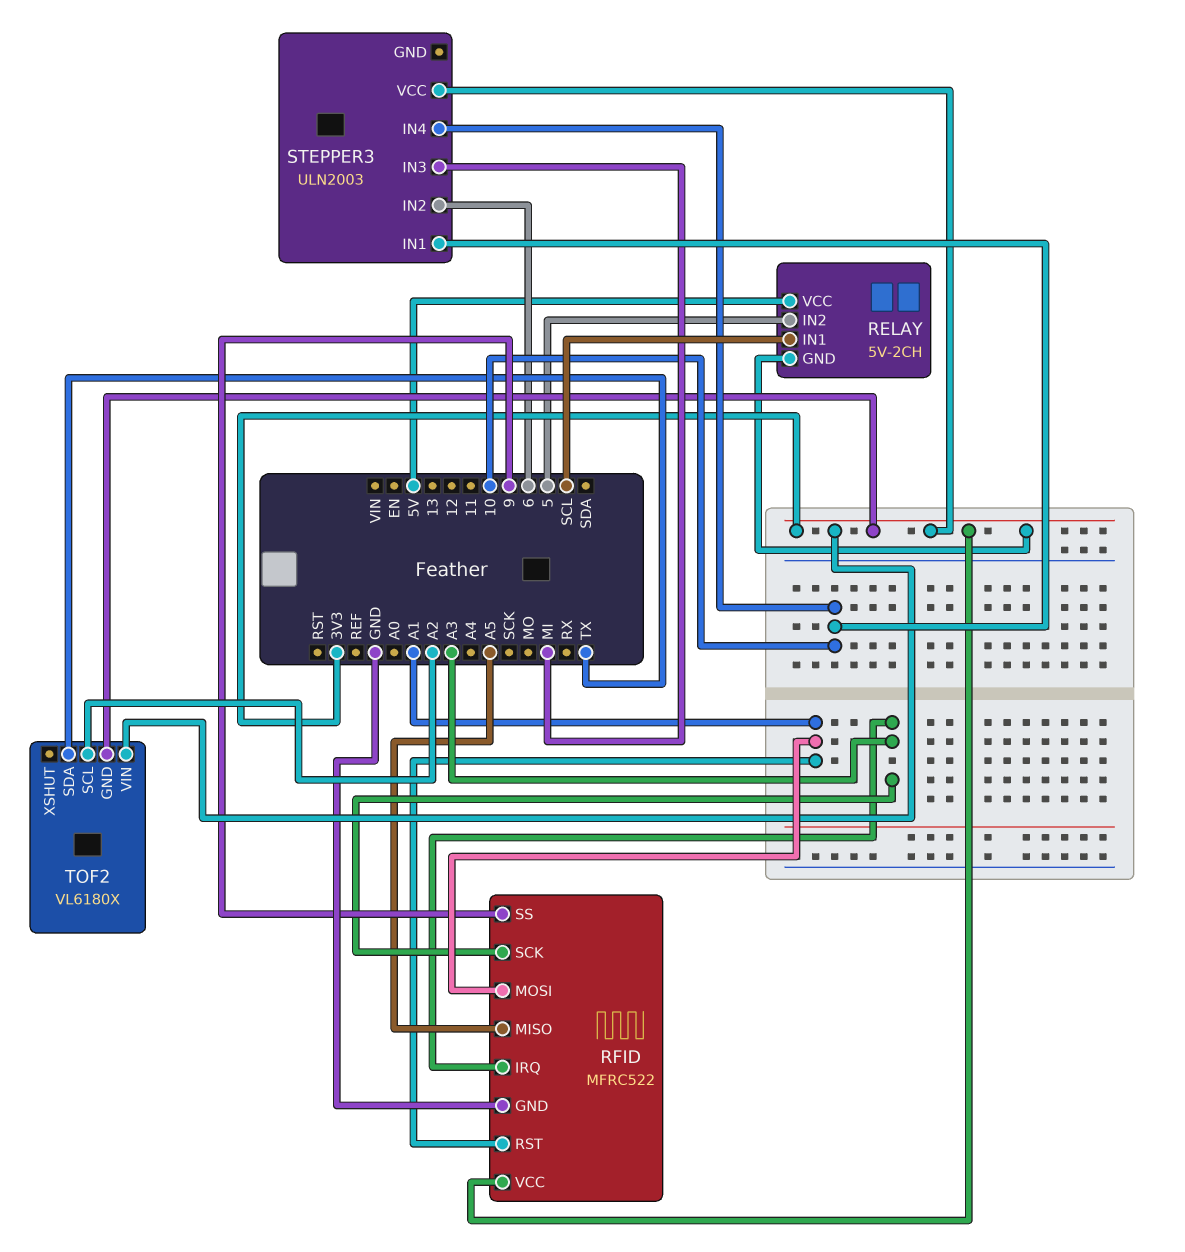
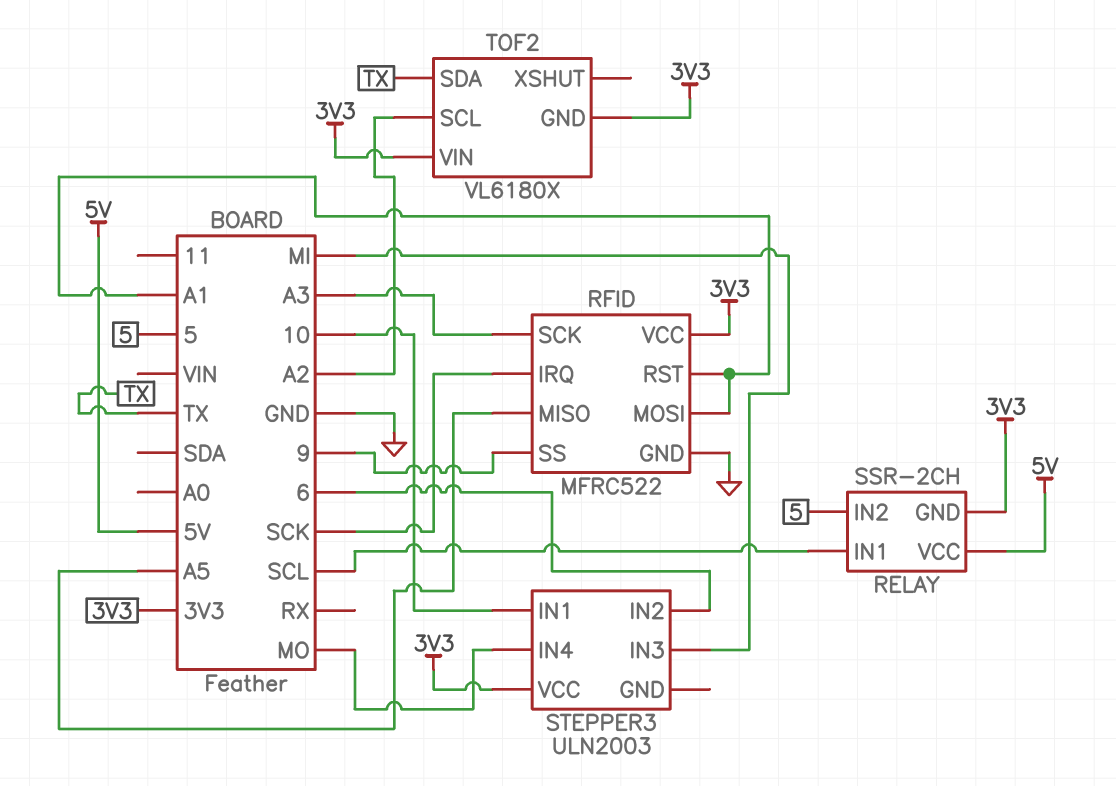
RELAY: 5V-2CH -> SSR-2CH
RFID pin IRQ: A3 -> SCK
STEPPER3 pin IN4: 10 -> MO

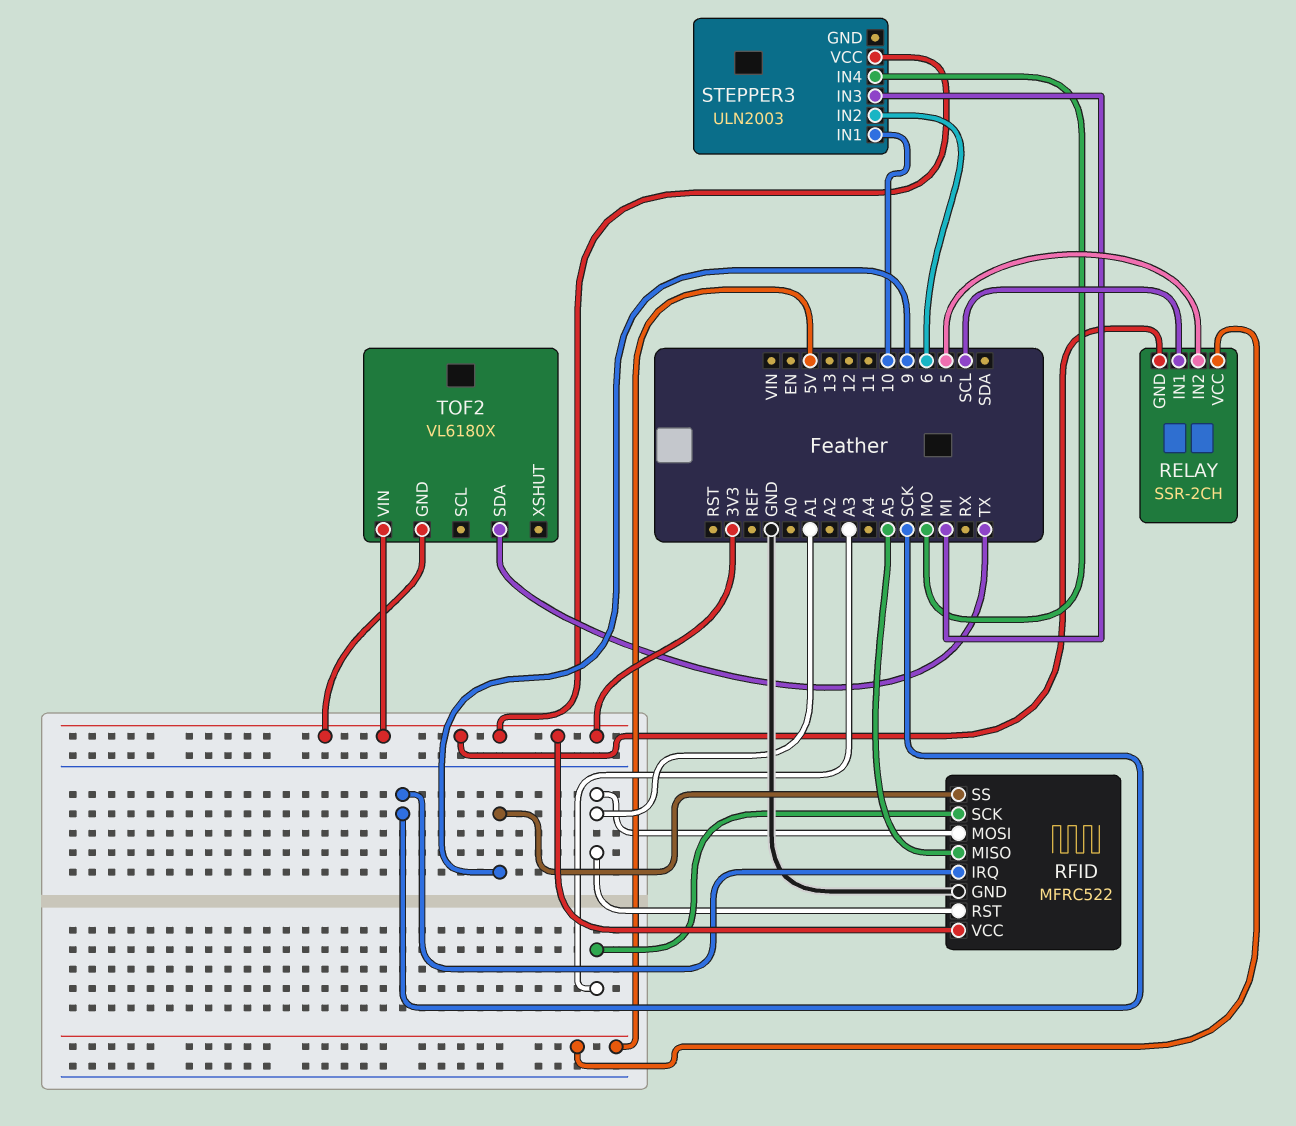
TOF2 pin SCL: A2 -> none

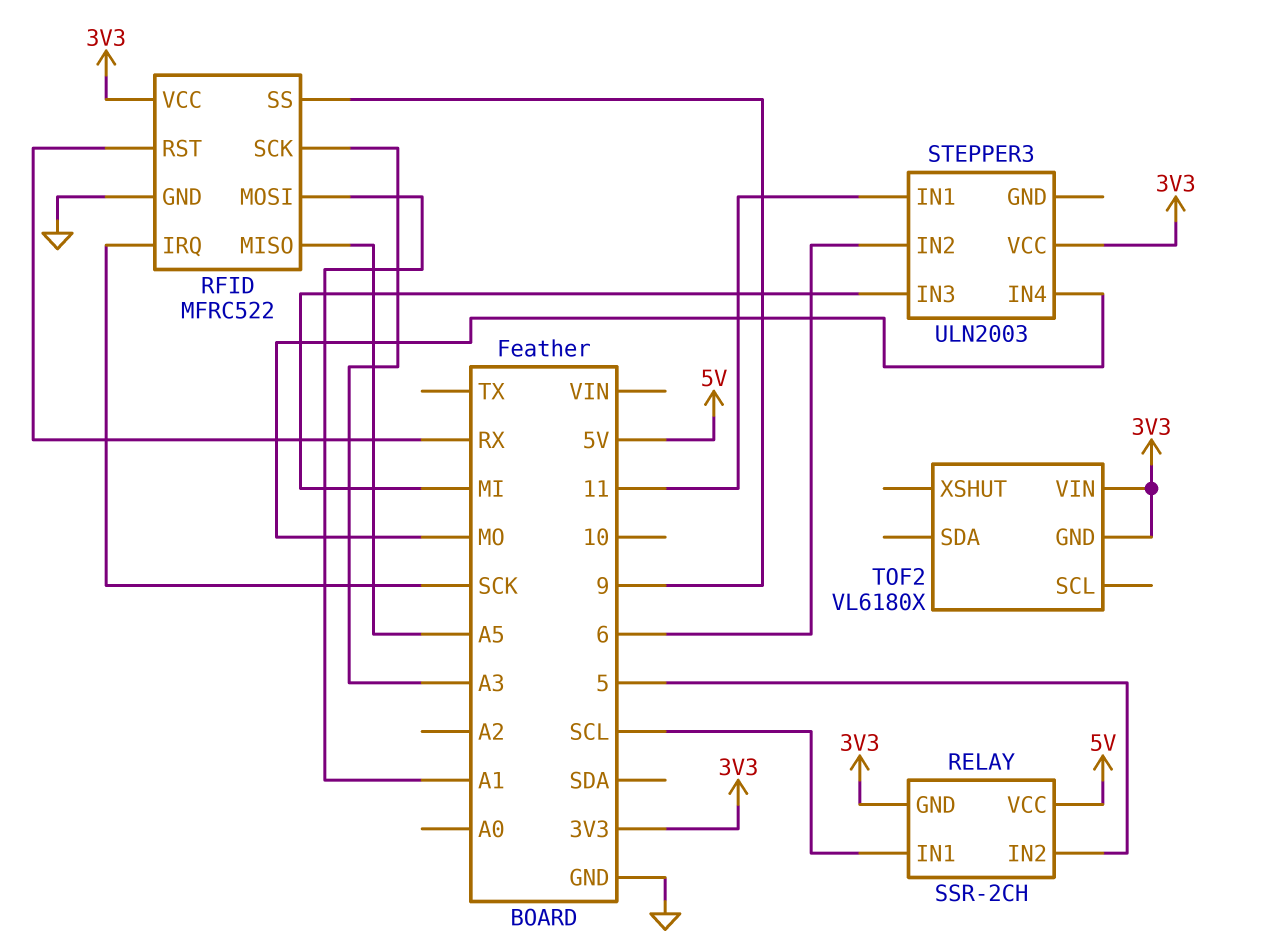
RFID pin RST: A1 -> RX
STEPPER3 pin IN1: 10 -> 11
TOF2 pin SDA: TX -> none

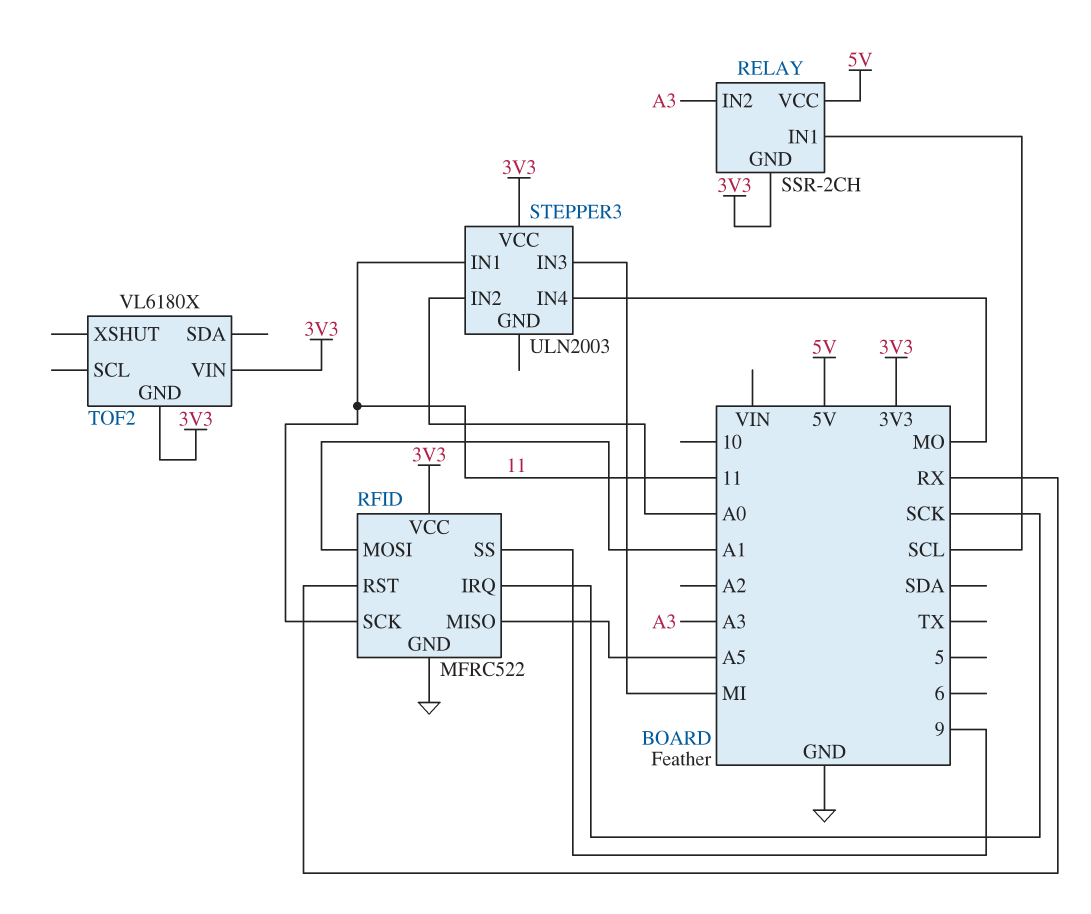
RELAY pin IN2: 5 -> A3
RFID pin SCK: A3 -> 11
STEPPER3 pin IN2: 6 -> A0

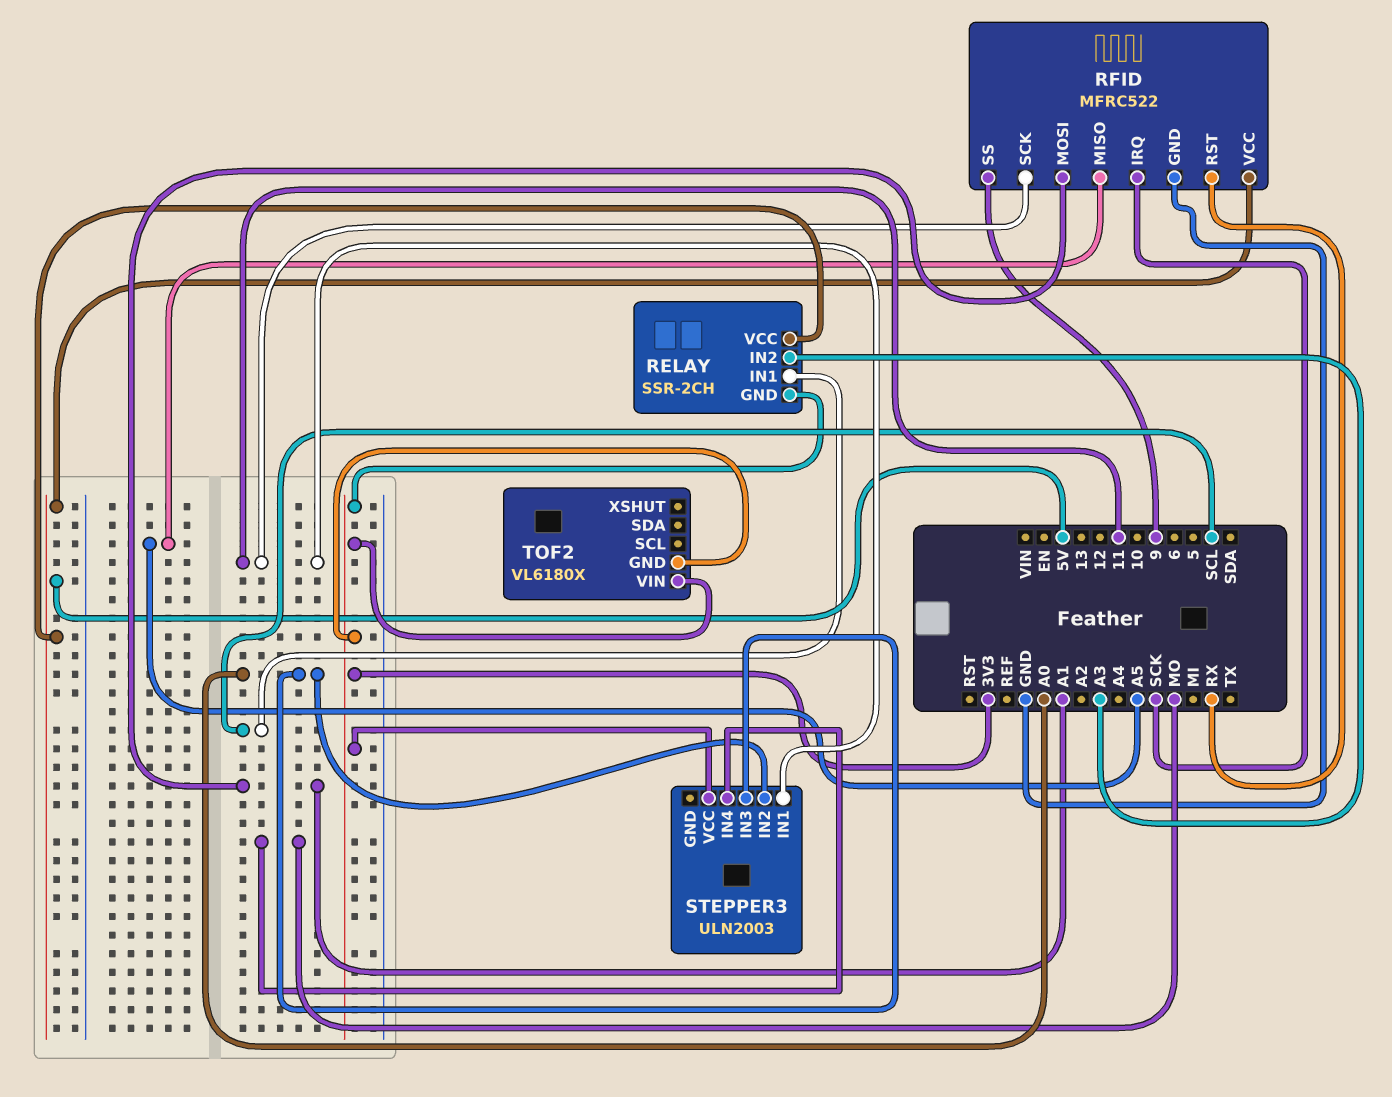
RFID pin VCC: 3V3 -> 5V
STEPPER3 pin IN3: MI -> A0

